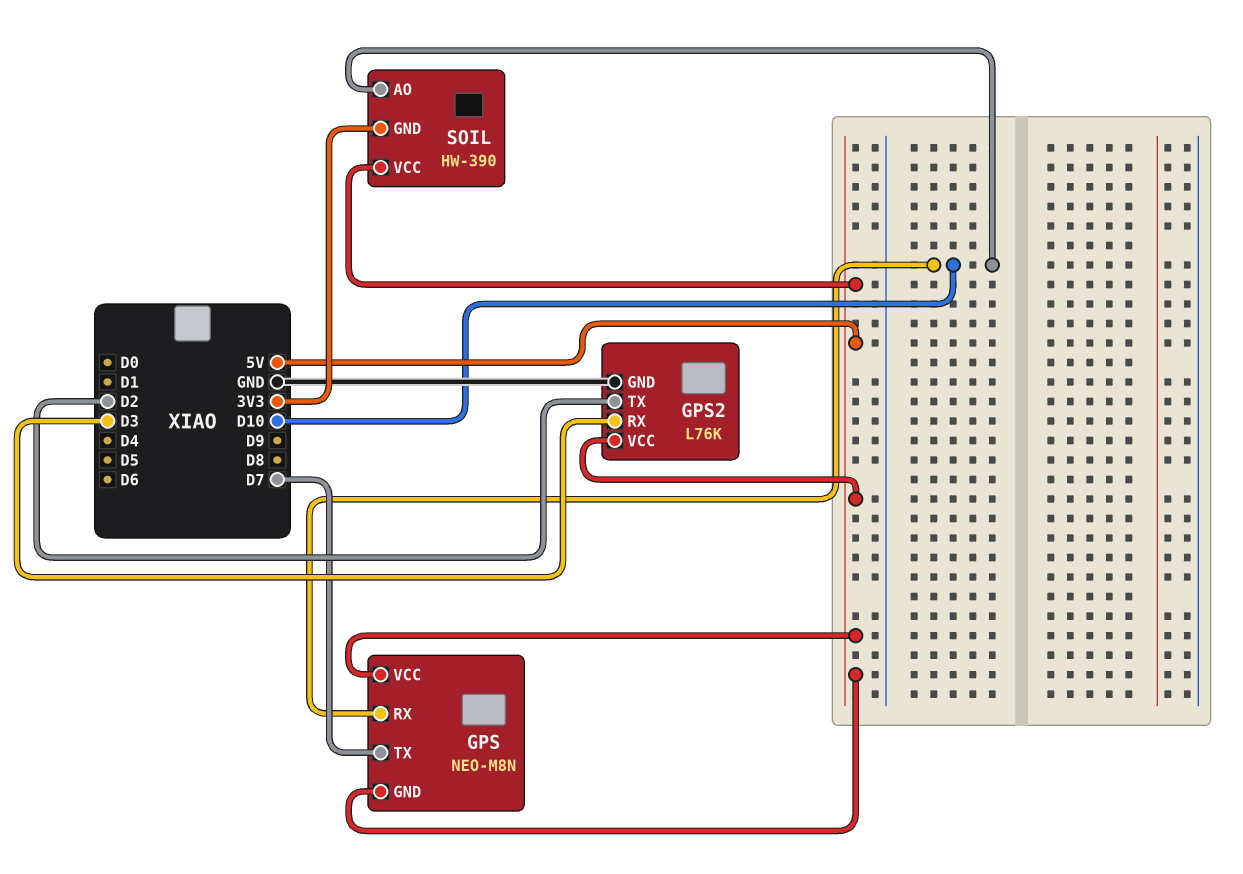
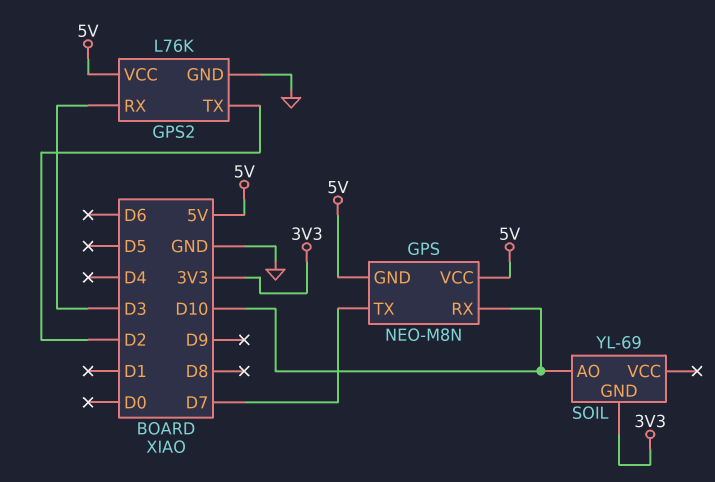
SOIL: HW-390 -> YL-69
SOIL pin VCC: 5V -> none

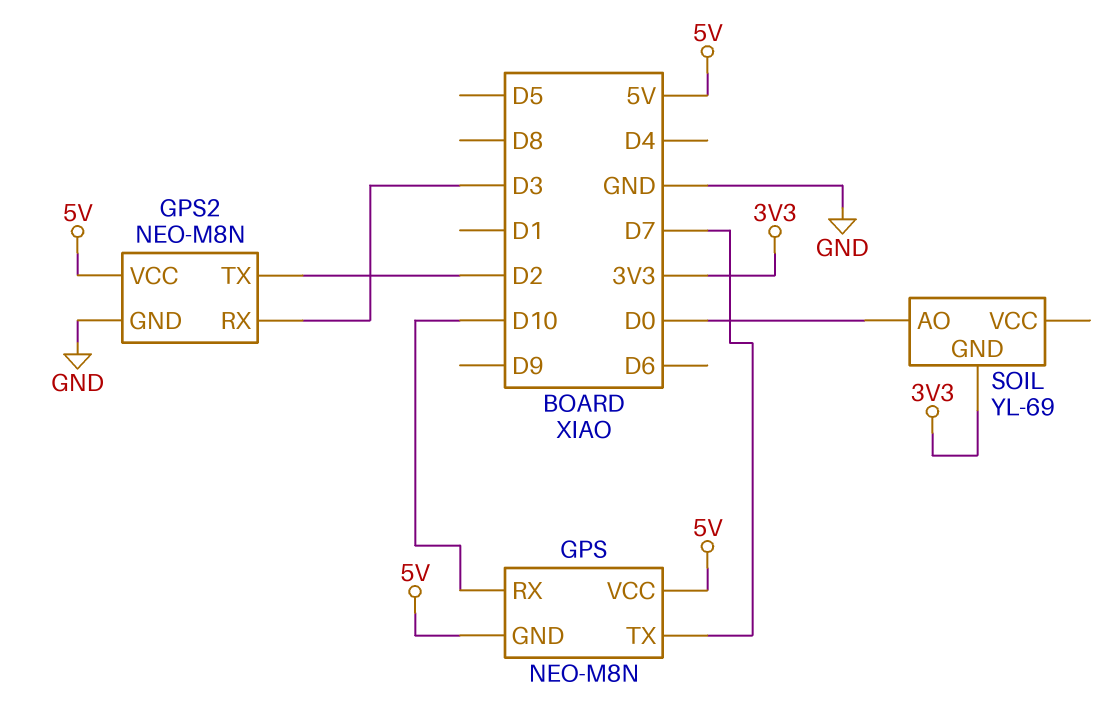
GPS2: L76K -> NEO-M8N
SOIL pin AO: D10 -> D0

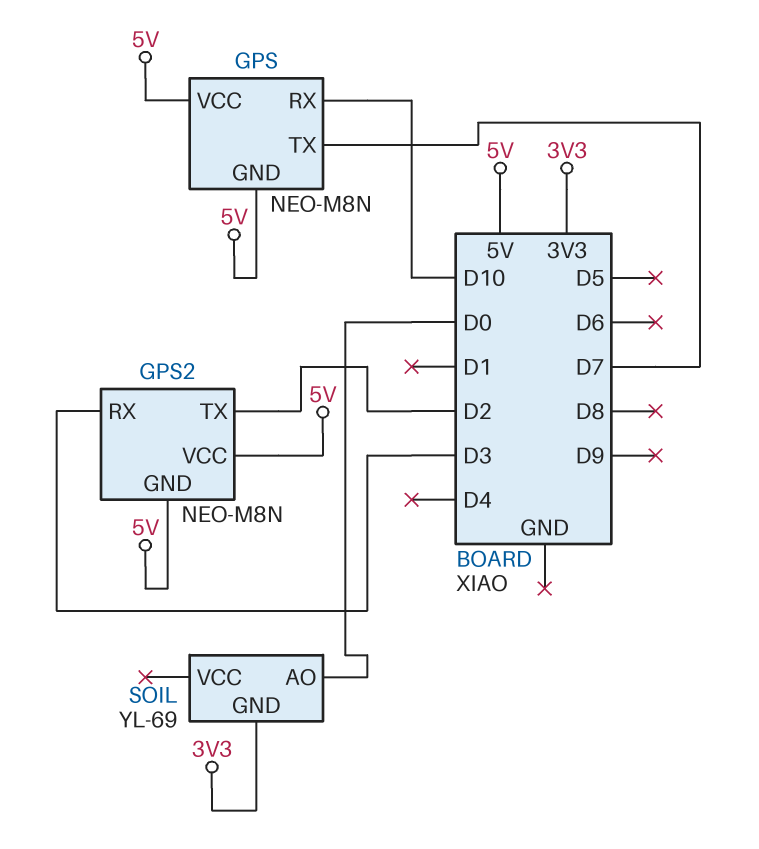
GPS2 pin GND: GND -> 5V

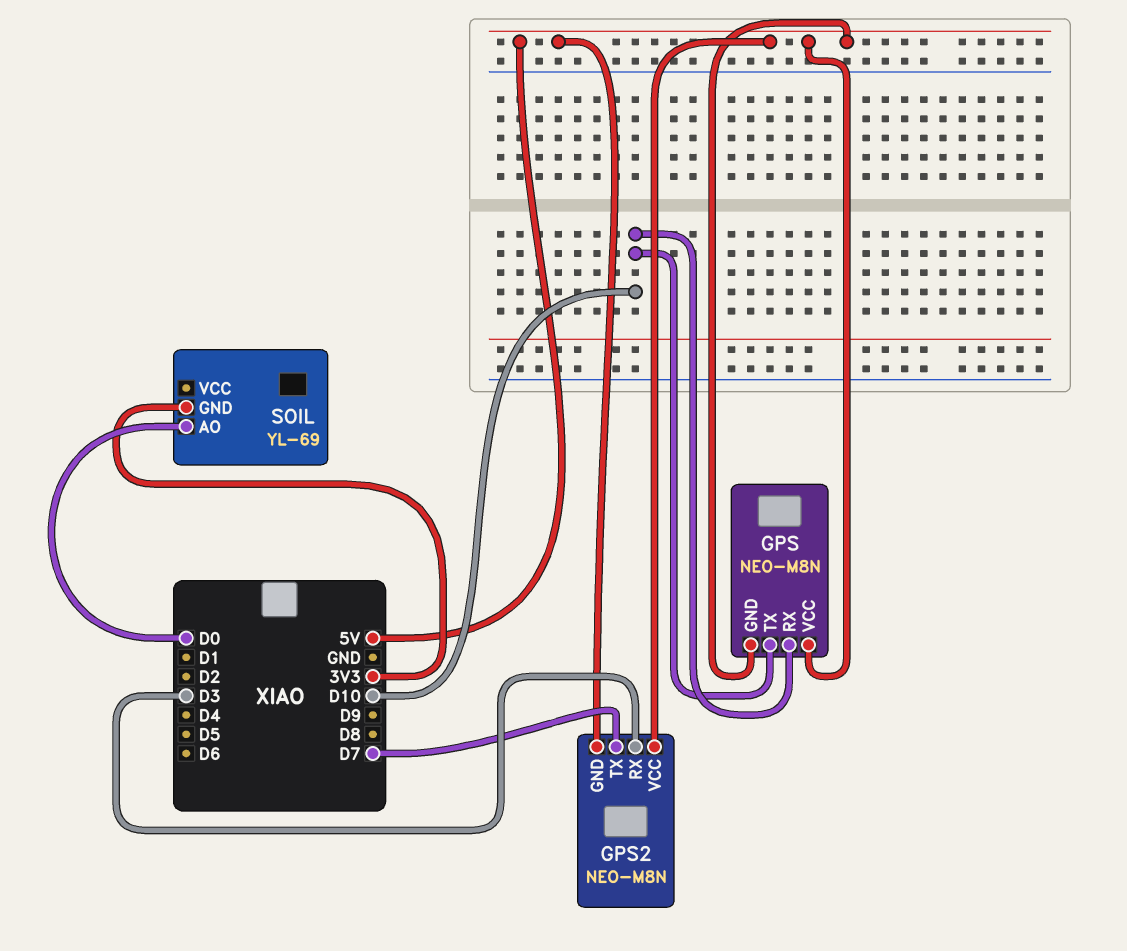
GPS pin TX: D7 -> D10
GPS2 pin TX: D2 -> D7

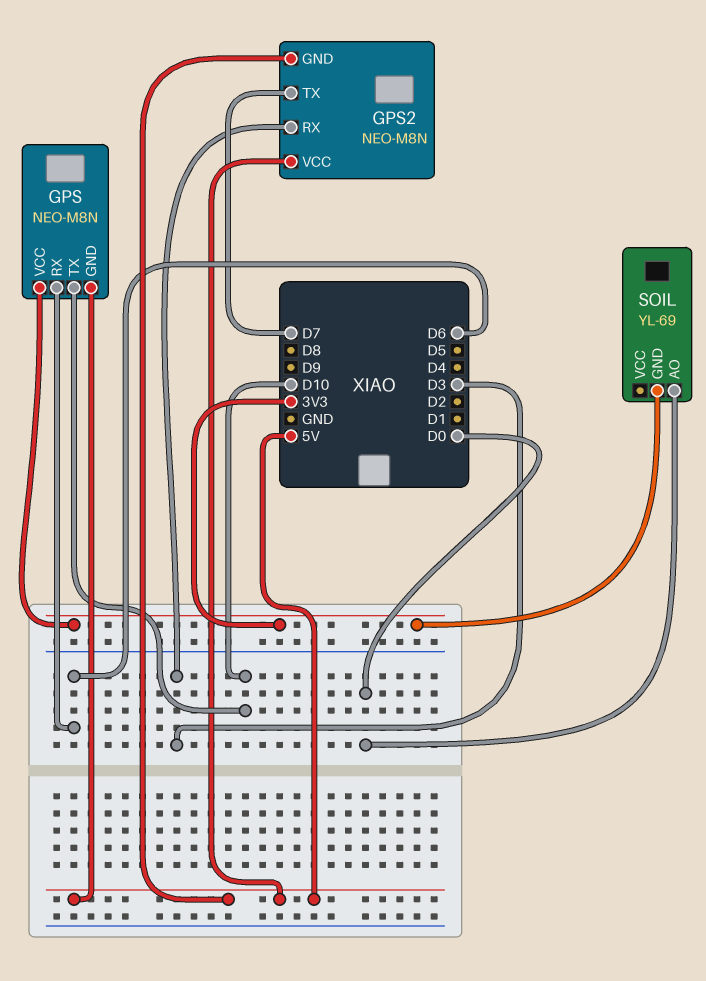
GPS pin RX: D10 -> D6
GPS pin VCC: 5V -> 3V3

